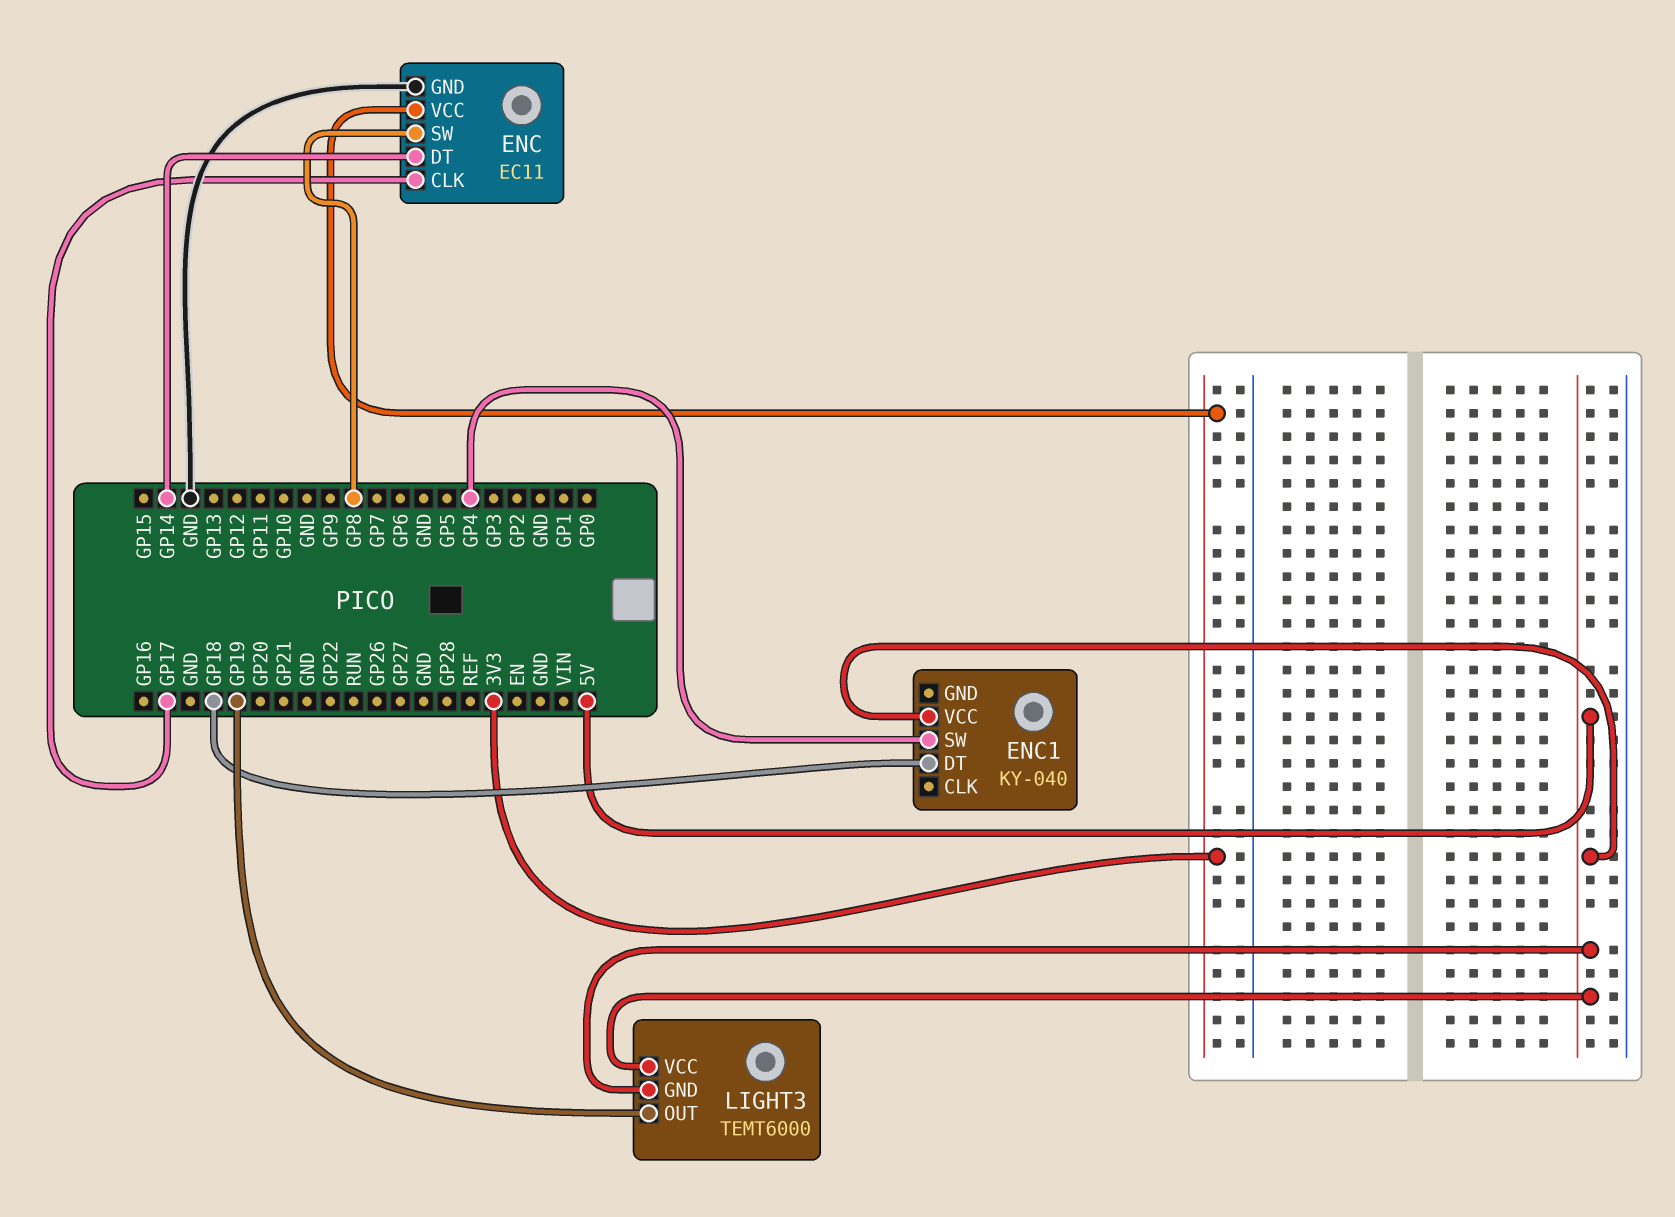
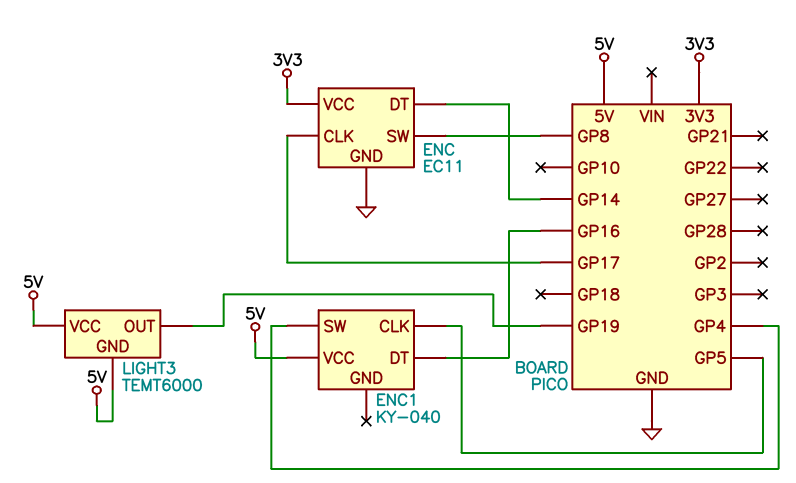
ENC1 pin CLK: none -> GP5
ENC1 pin DT: GP18 -> GP16

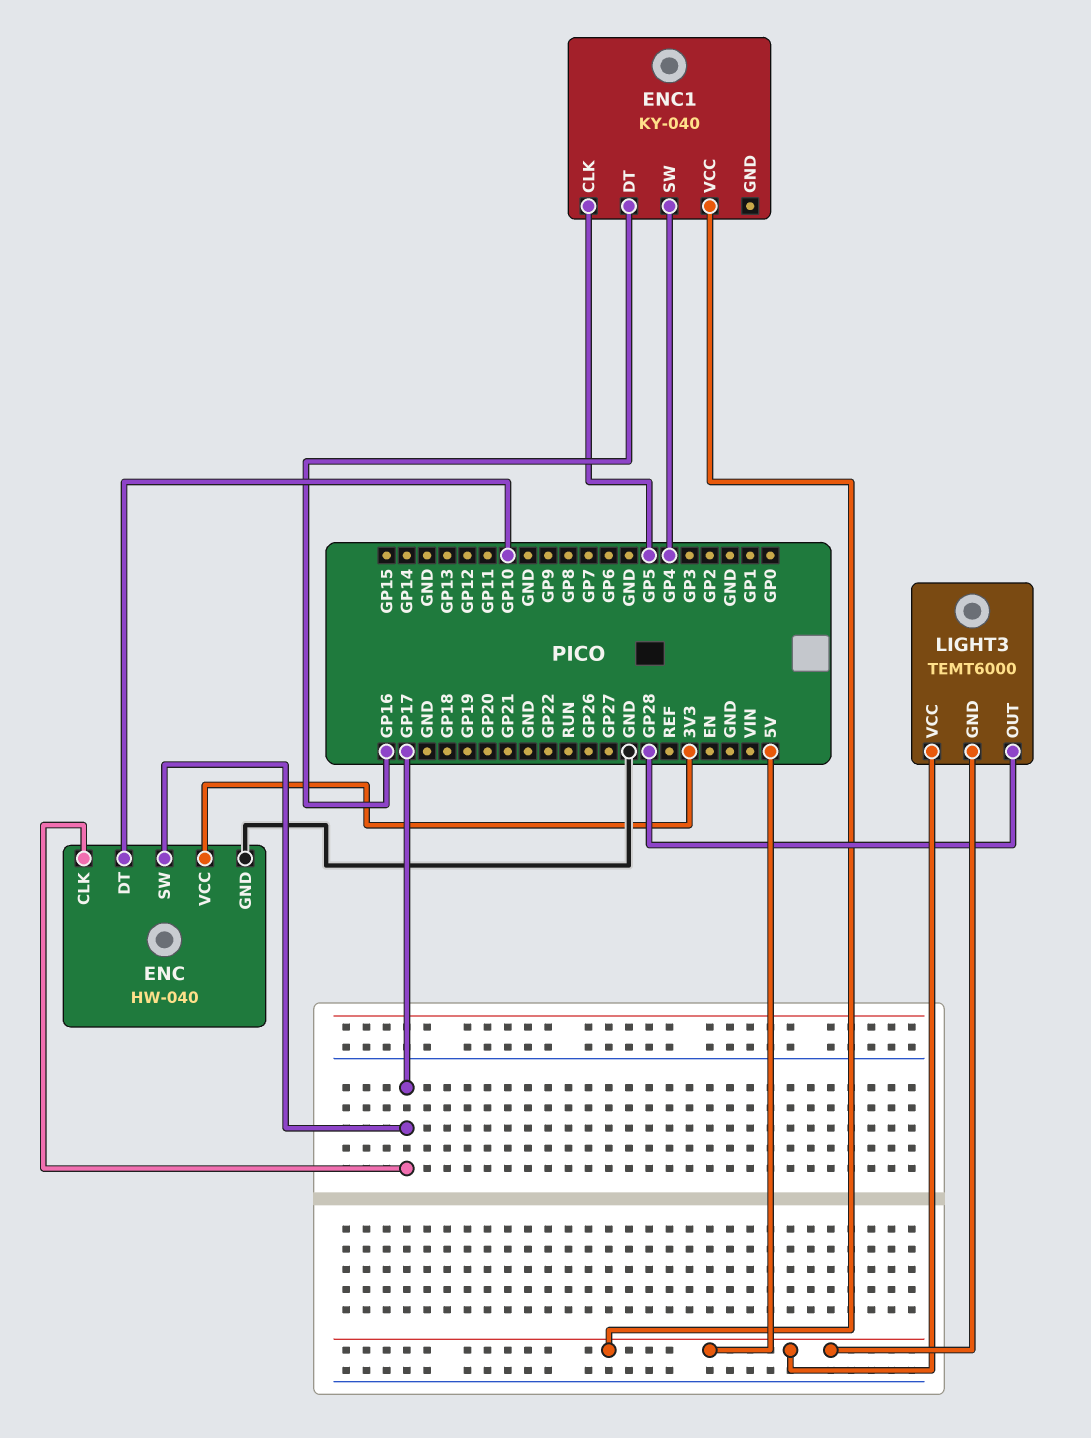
ENC: EC11 -> HW-040
ENC pin DT: GP14 -> GP10
ENC pin SW: GP8 -> GP17
LIGHT3 pin OUT: GP19 -> GP28

